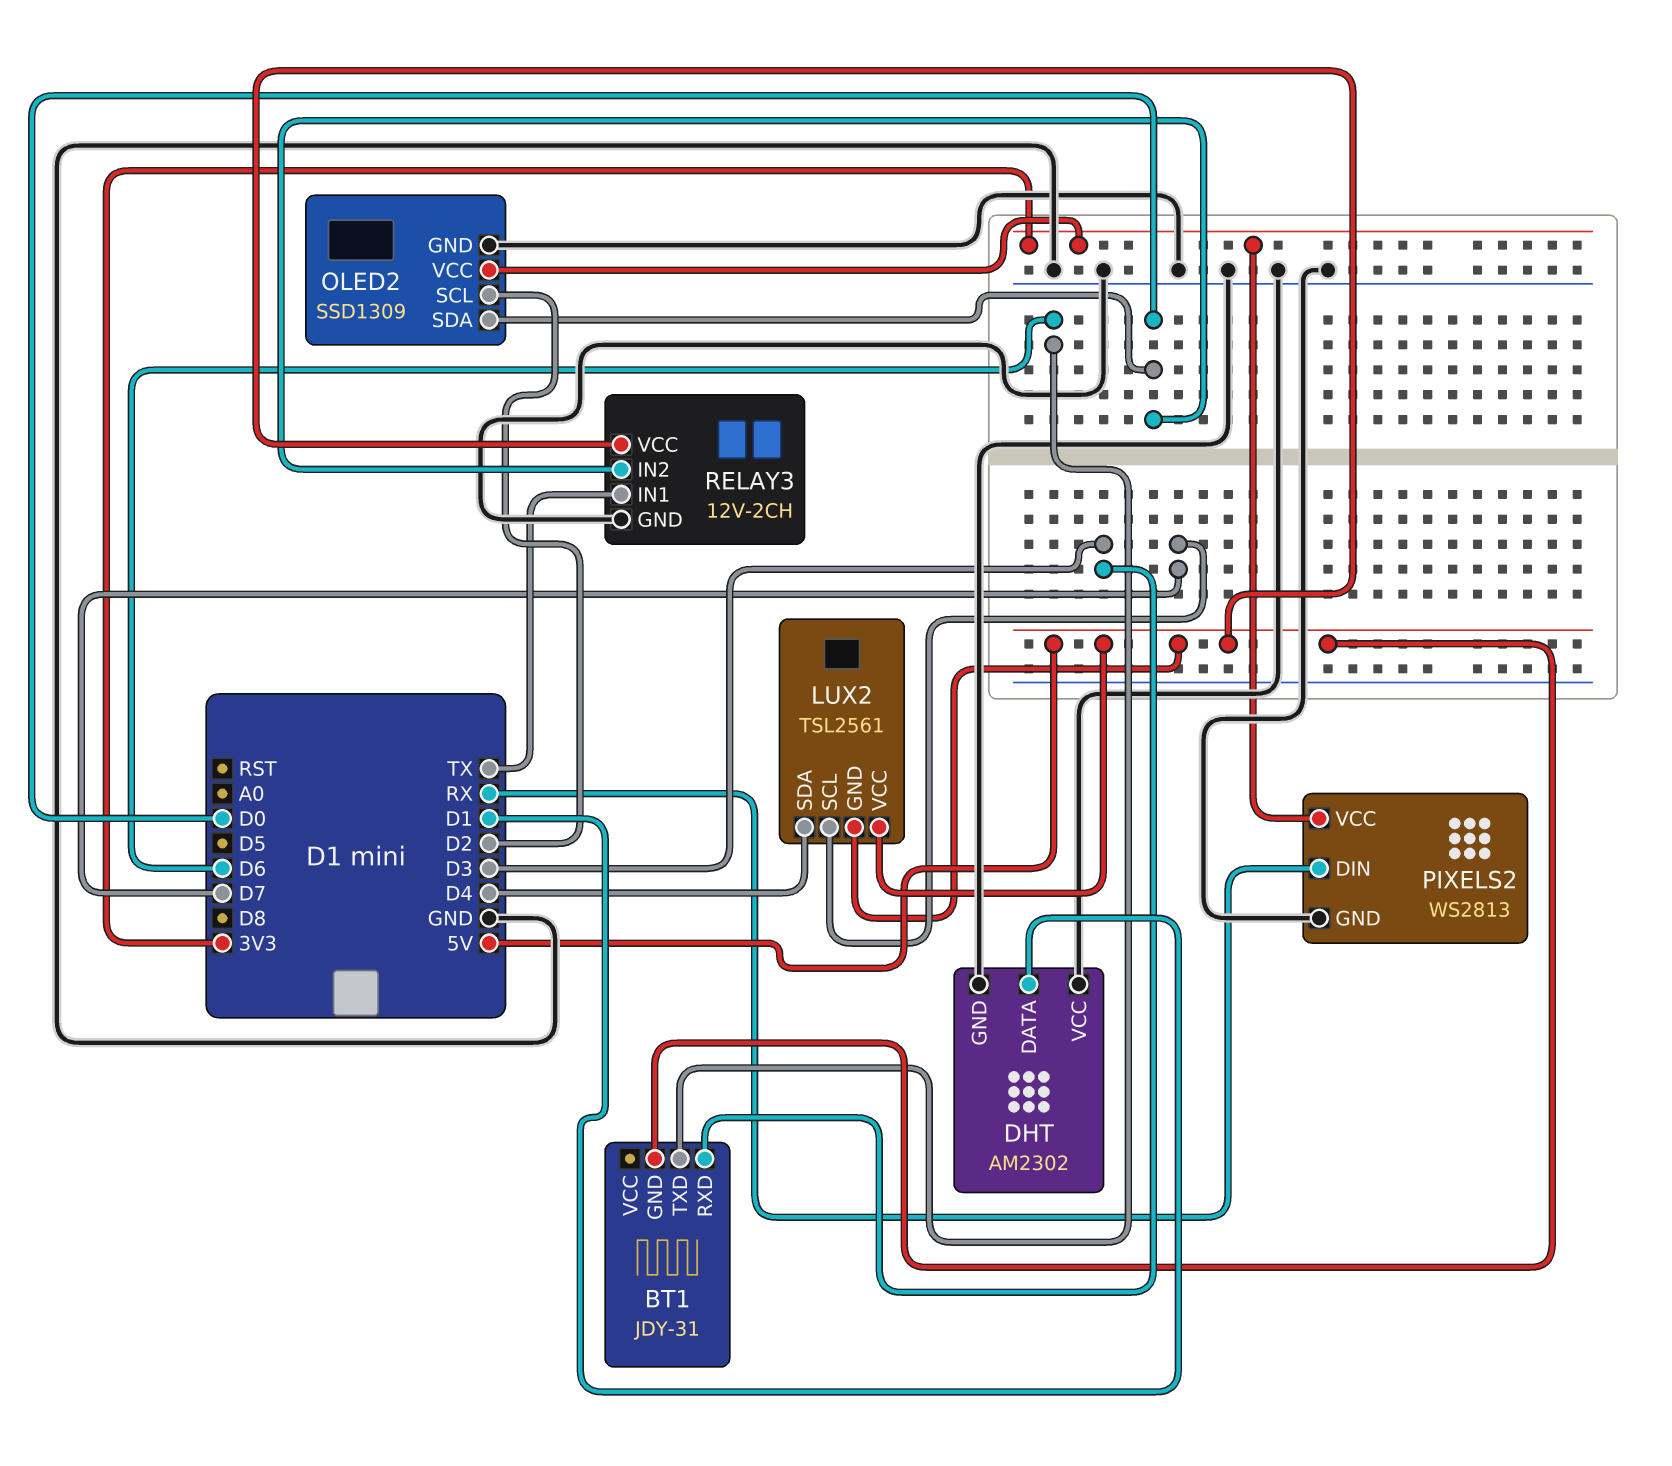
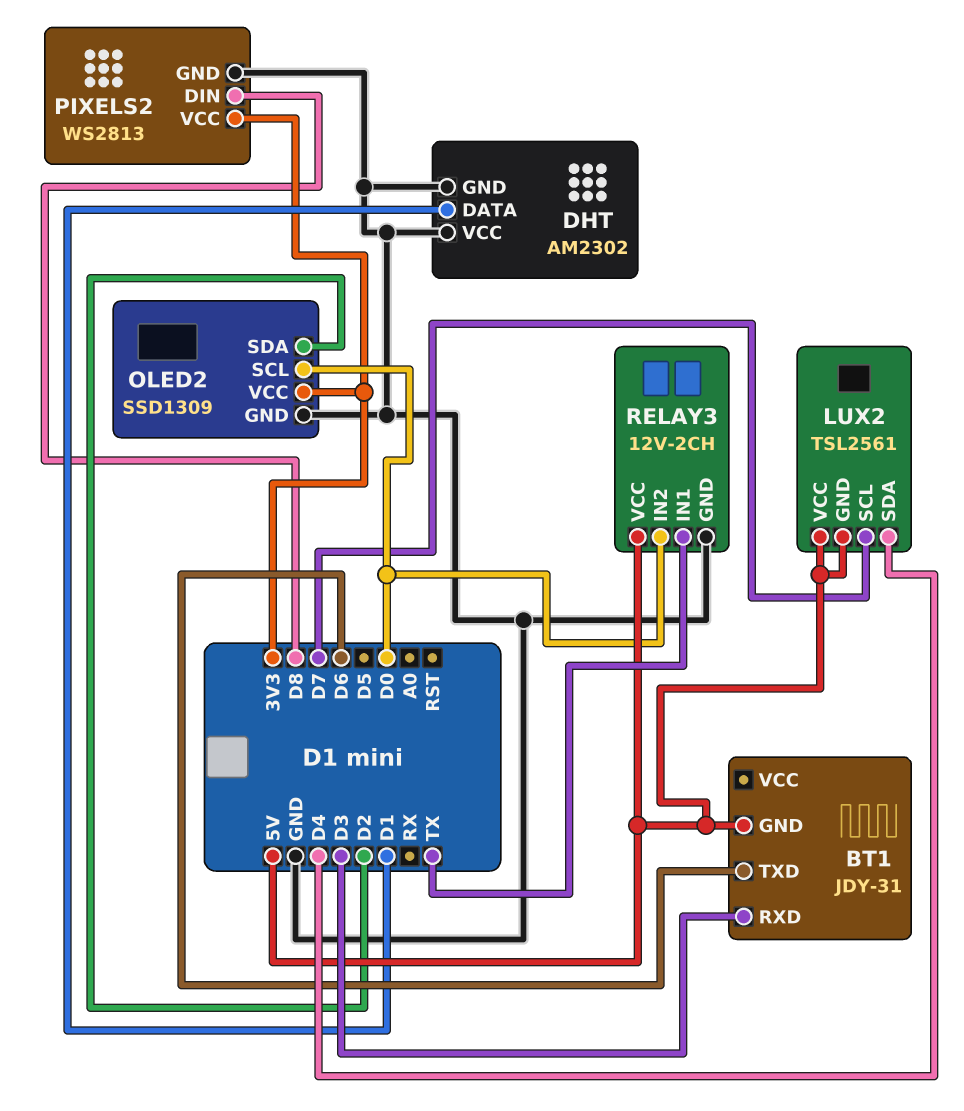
OLED2 pin SCL: D2 -> D0
OLED2 pin SDA: D0 -> D2
PIXELS2 pin DIN: RX -> D8

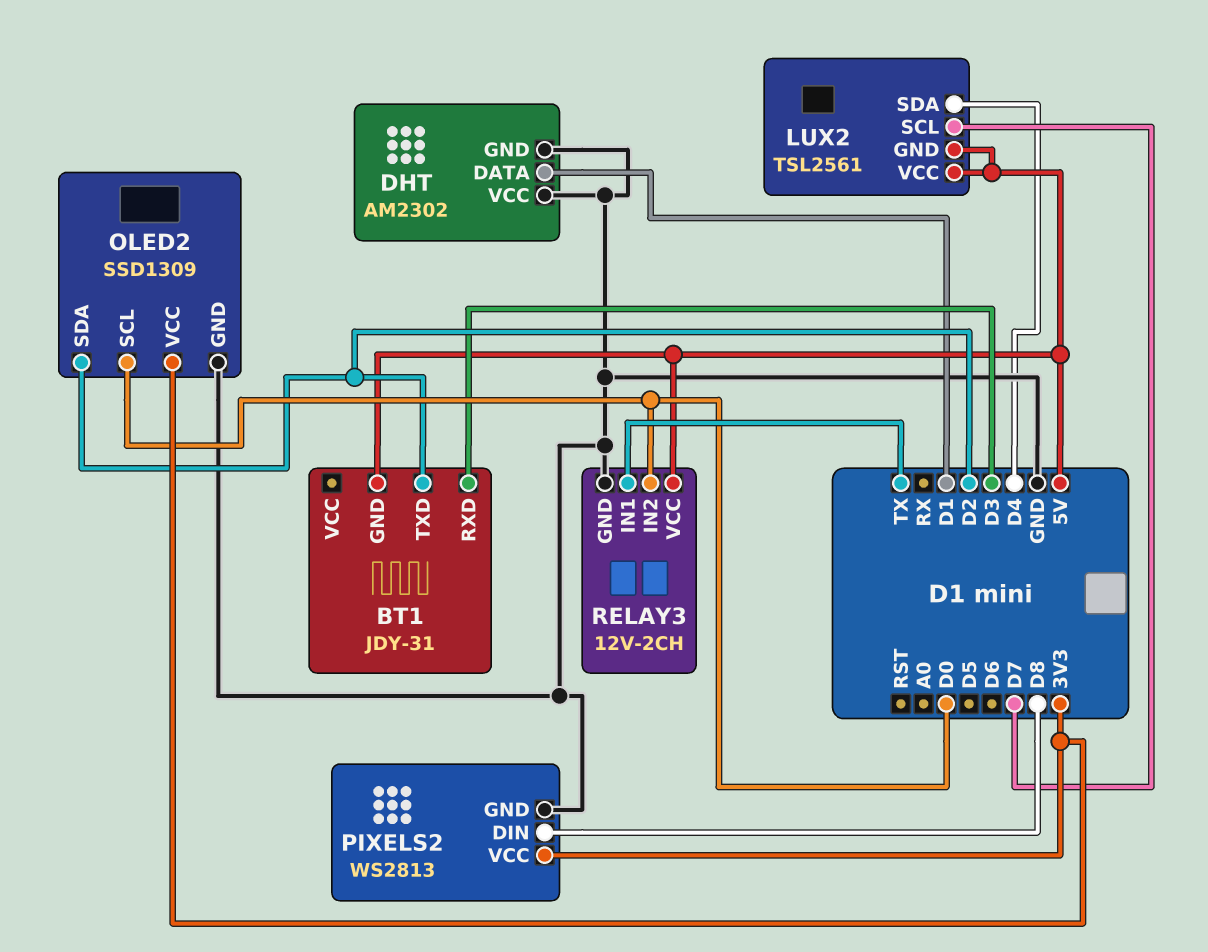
BT1 pin TXD: D6 -> D2

